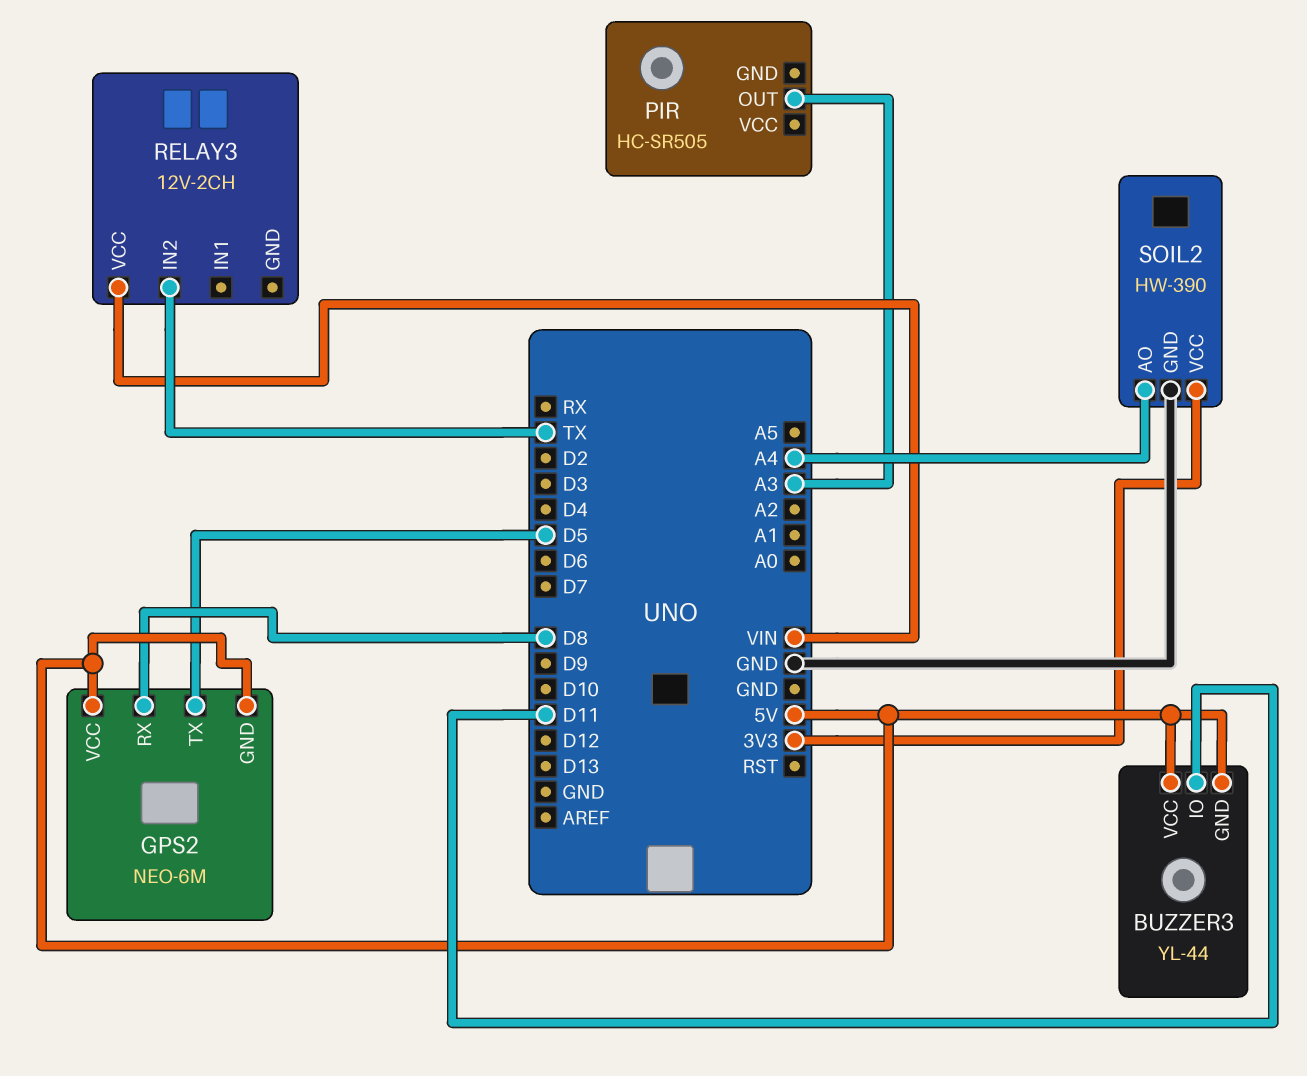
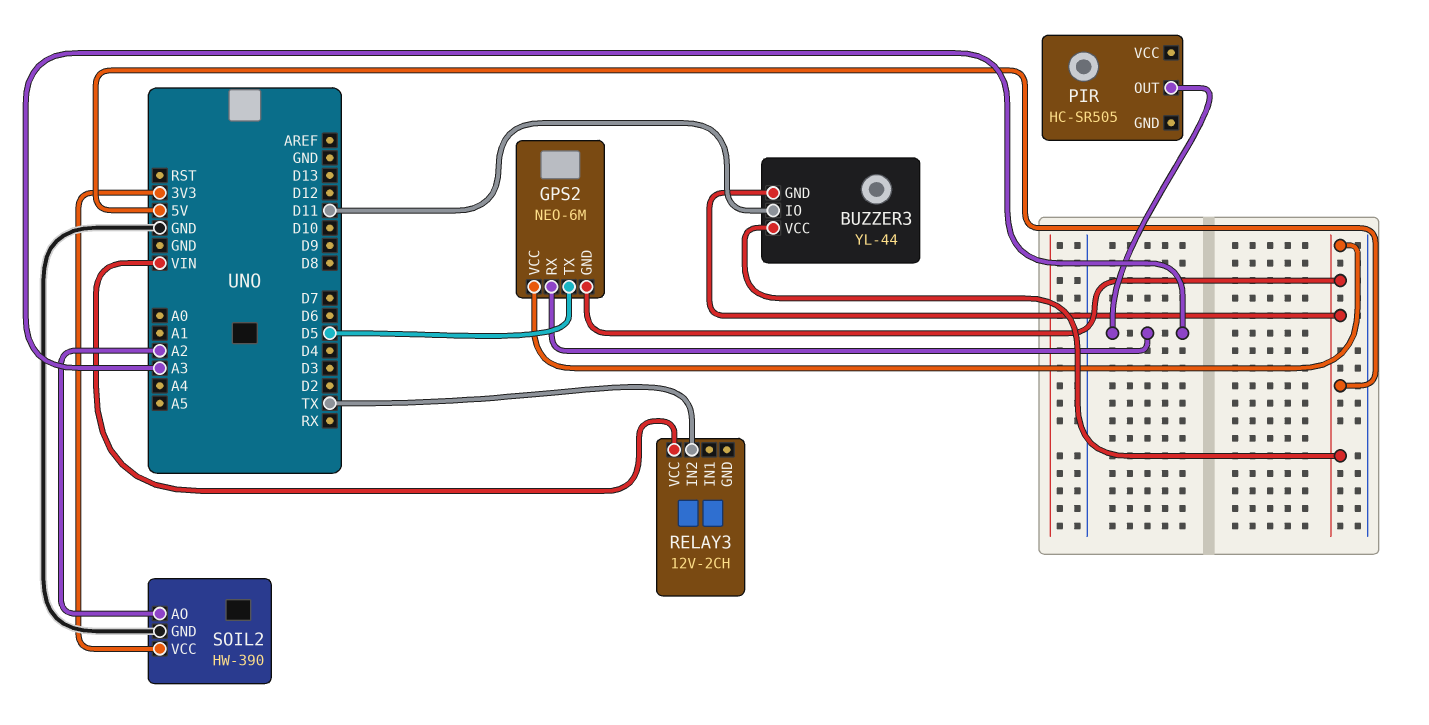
GPS2 pin RX: D8 -> A3
SOIL2 pin AO: A4 -> A2

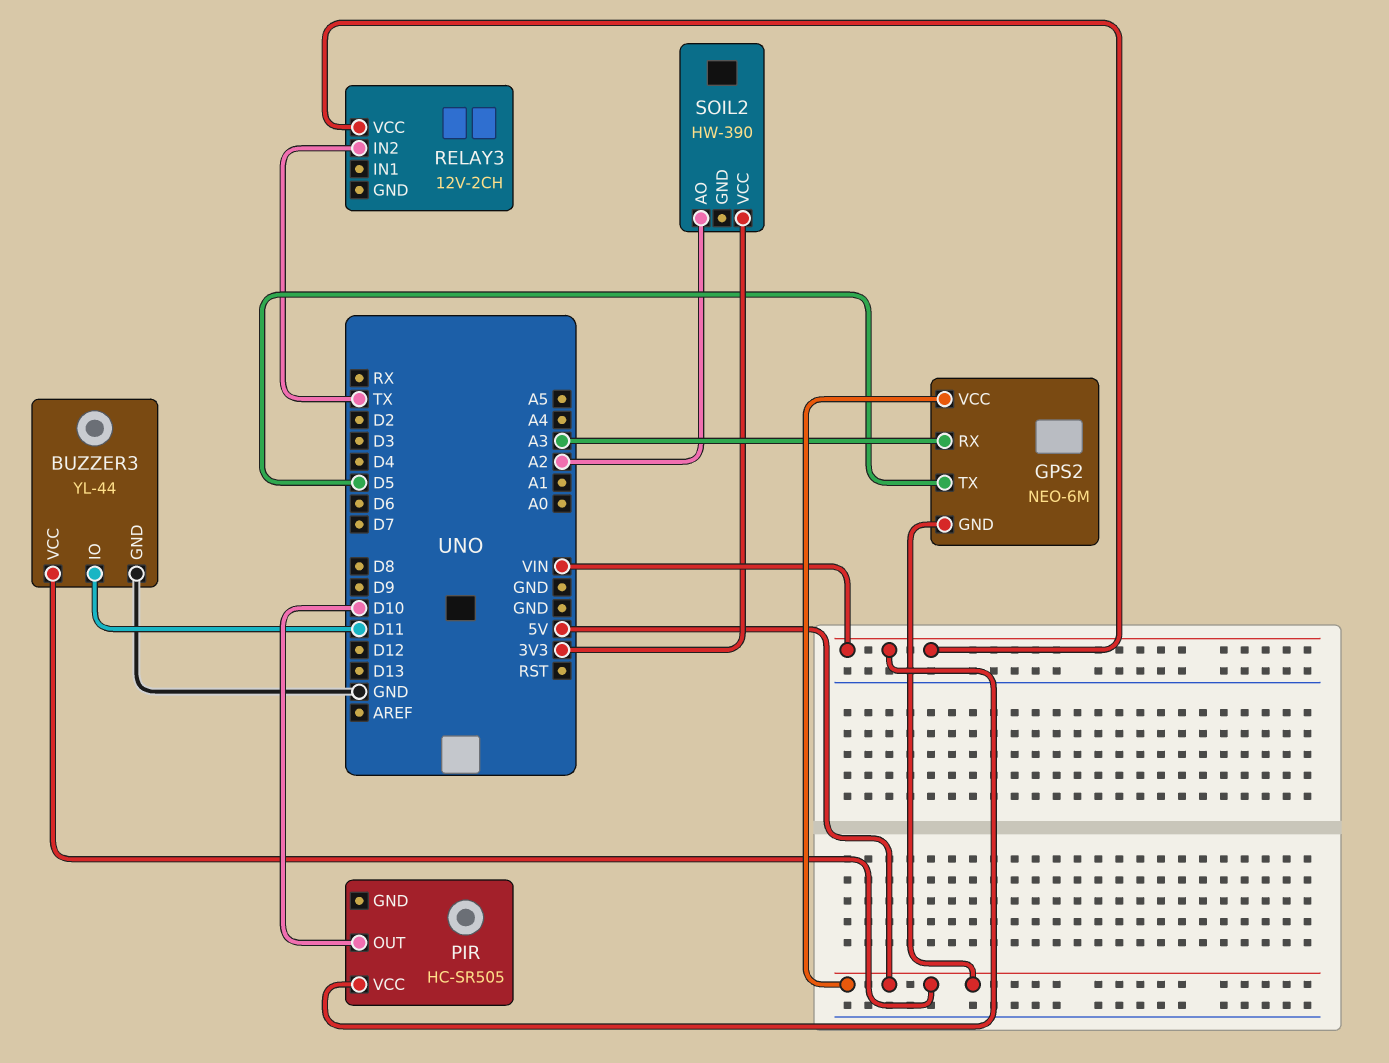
BUZZER3 pin GND: 5V -> GND
PIR pin OUT: A3 -> D10
PIR pin VCC: none -> VIN
SOIL2 pin GND: GND -> none

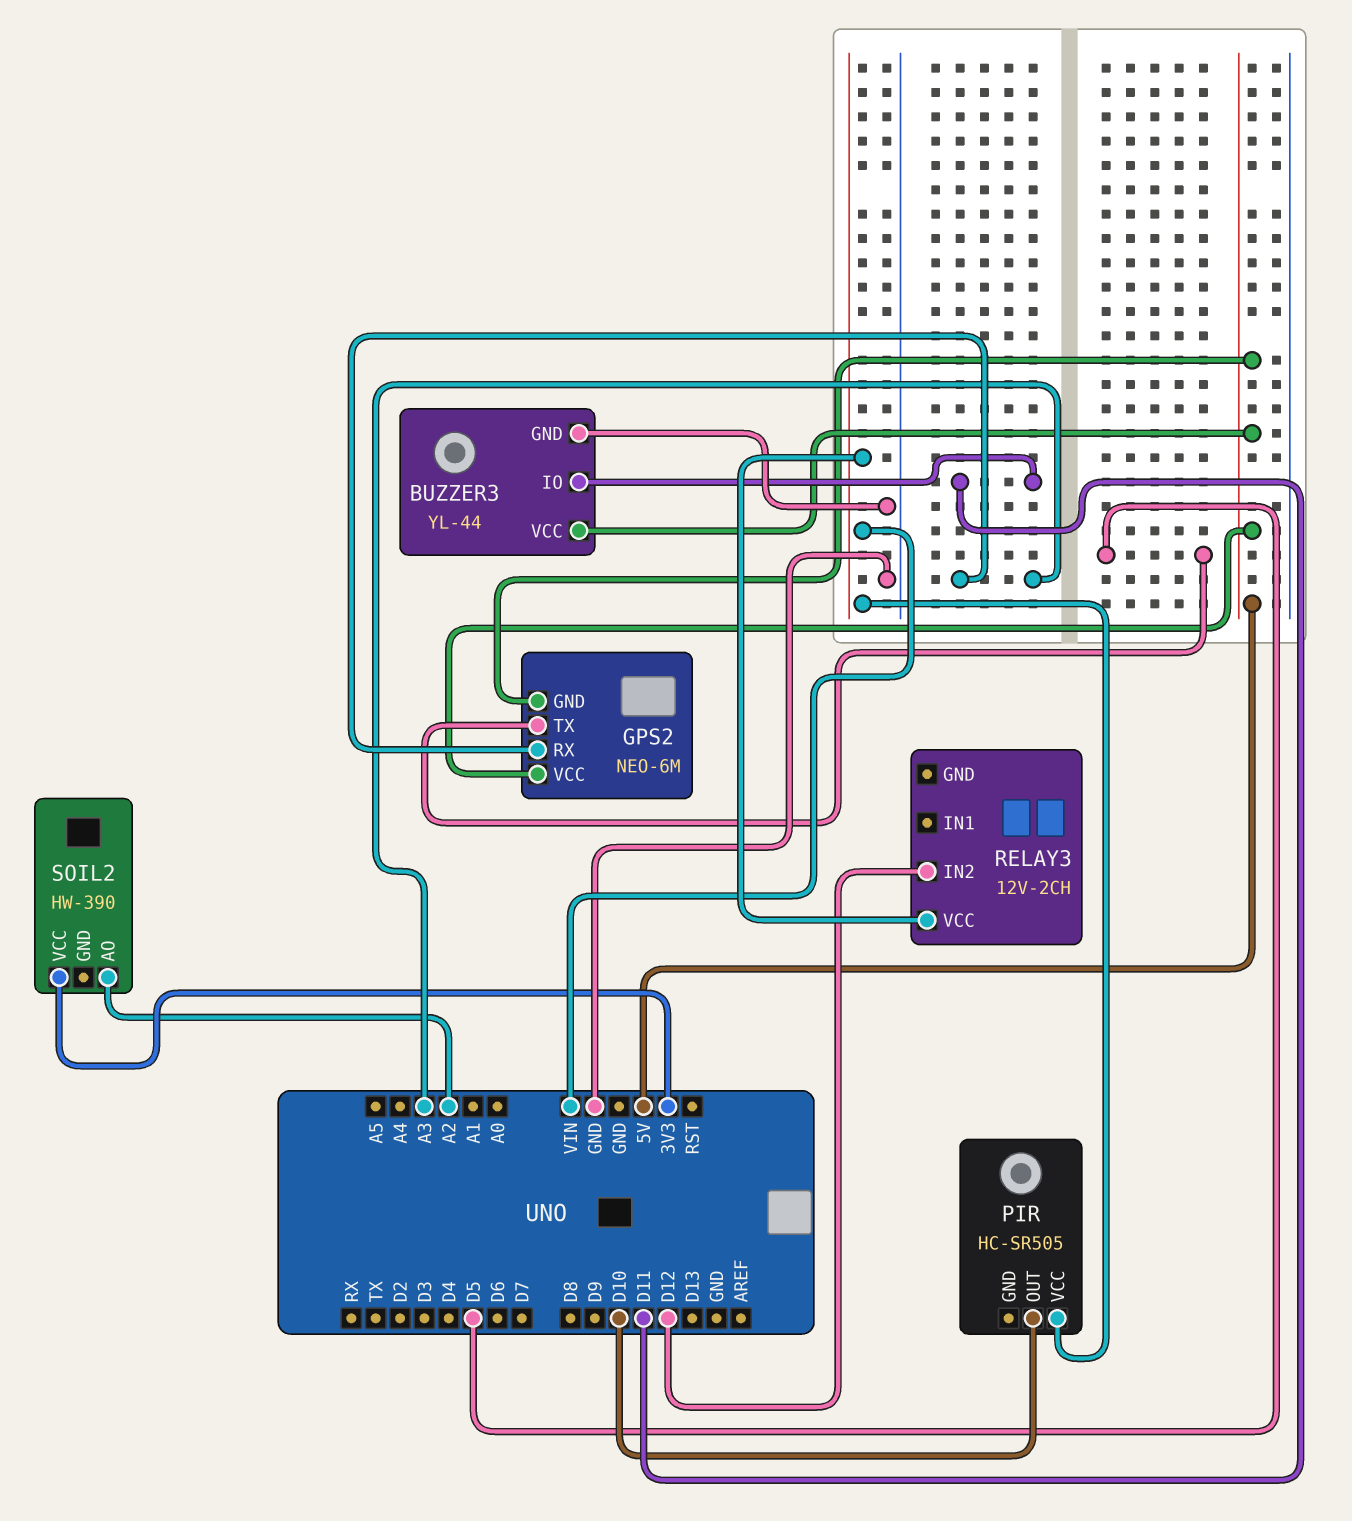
RELAY3 pin IN2: TX -> D12

